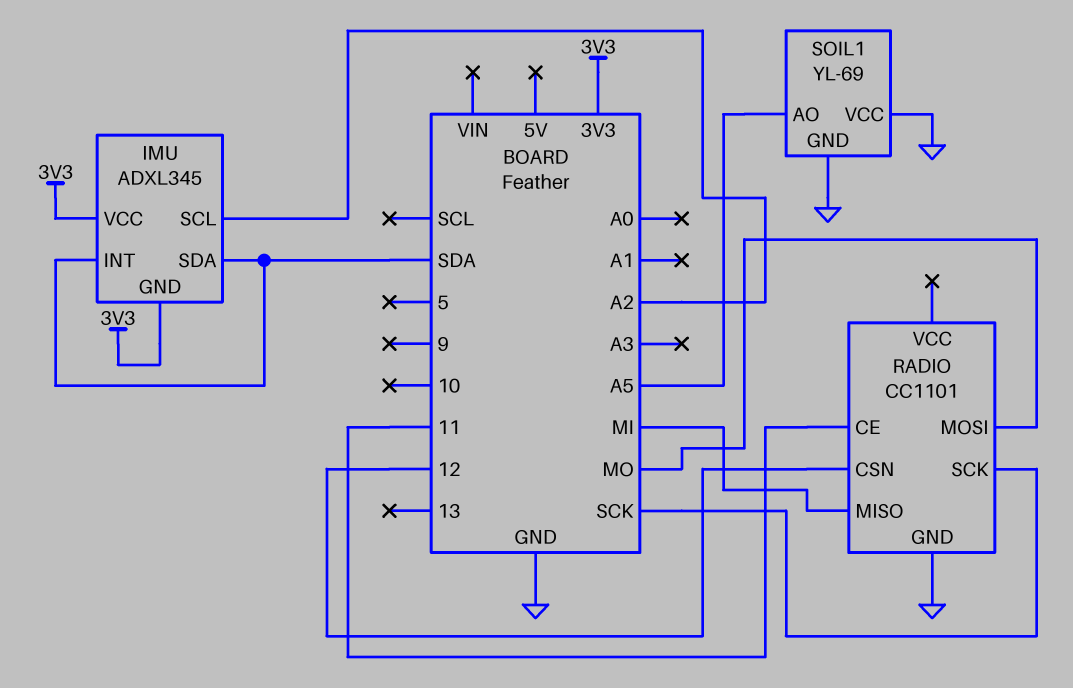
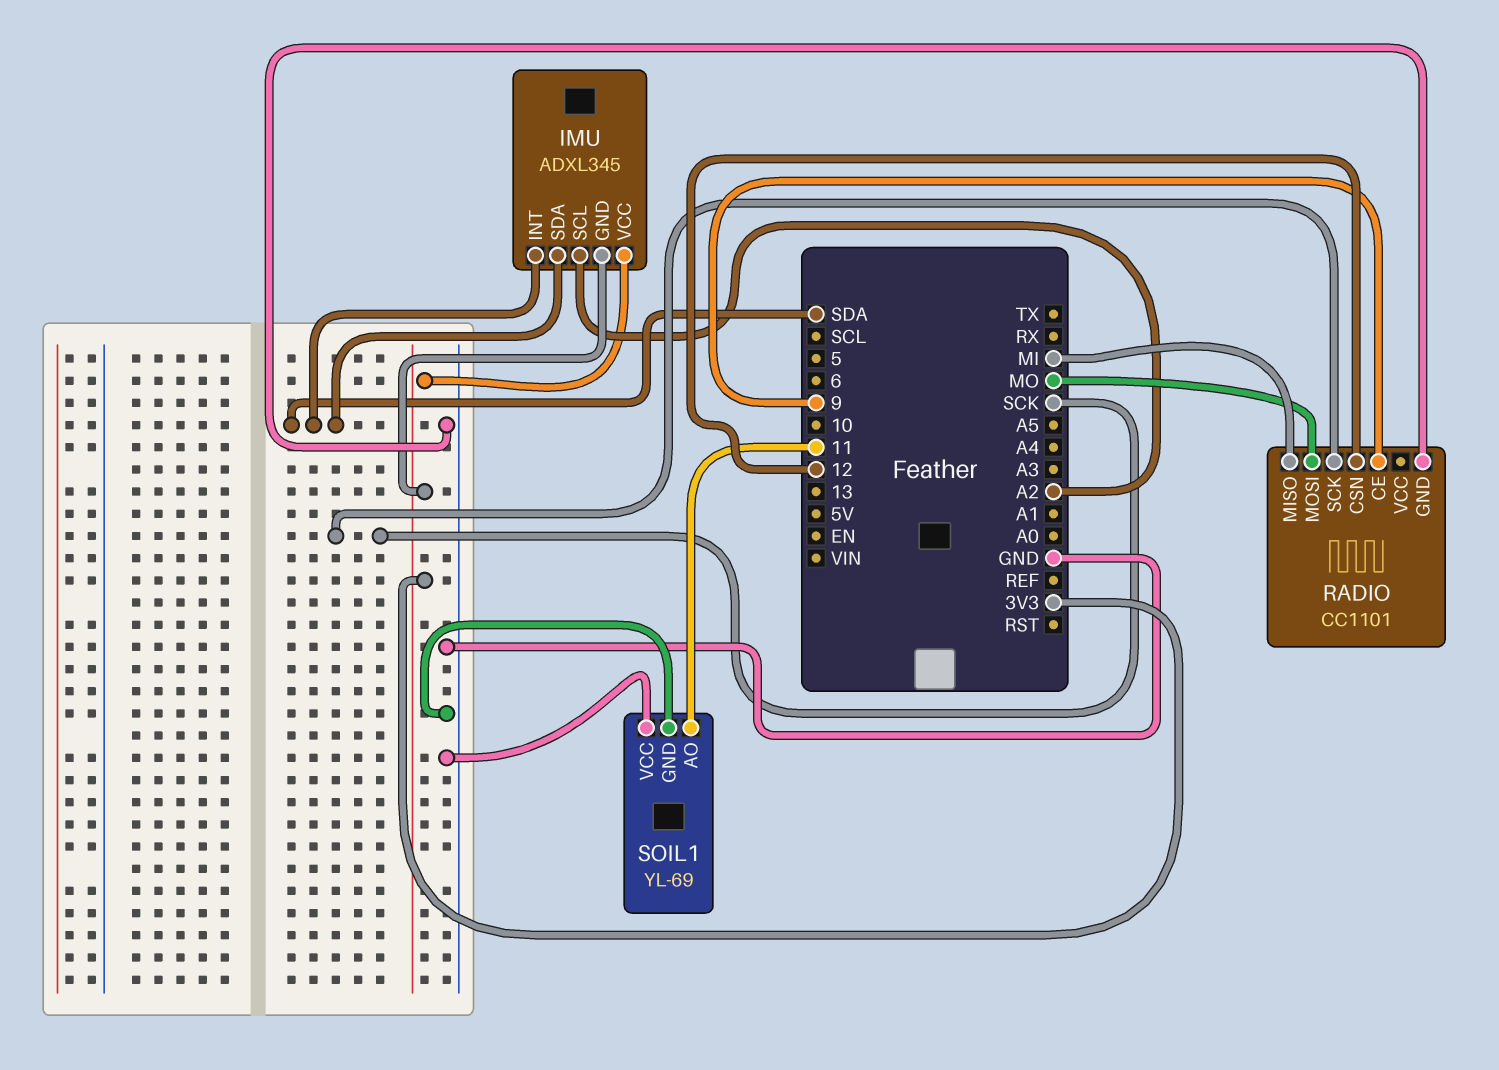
RADIO pin CE: 11 -> 9
SOIL1 pin AO: A5 -> 11

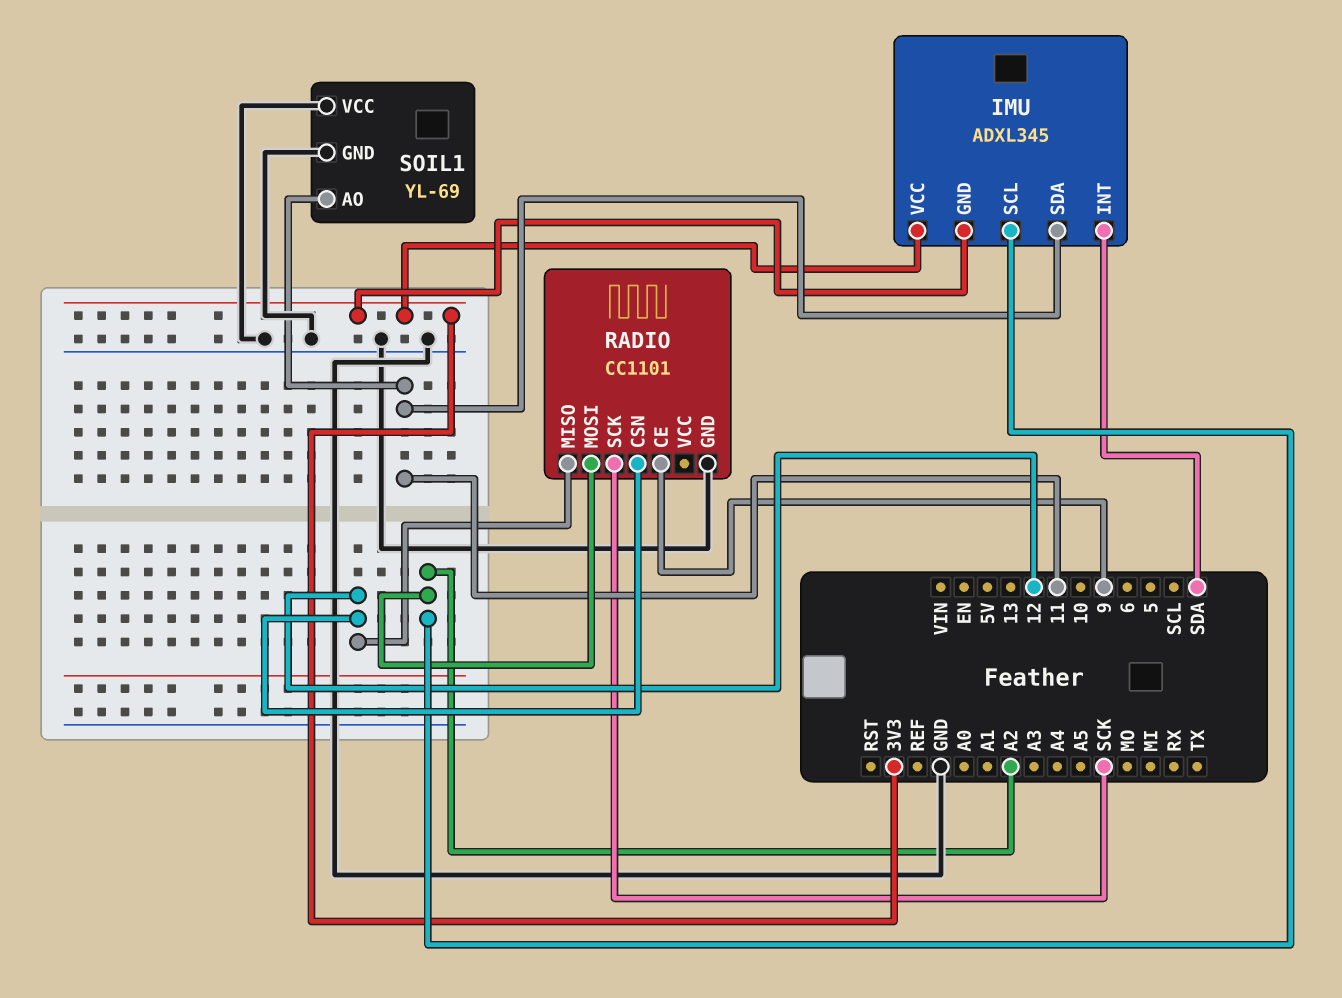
IMU pin SDA: SDA -> 11
RADIO pin MISO: MI -> 12
RADIO pin MOSI: MO -> A2

